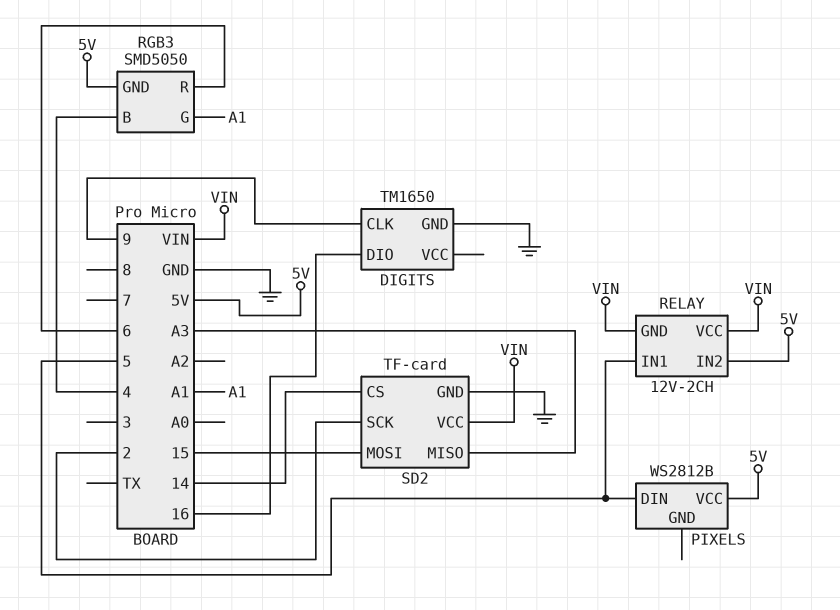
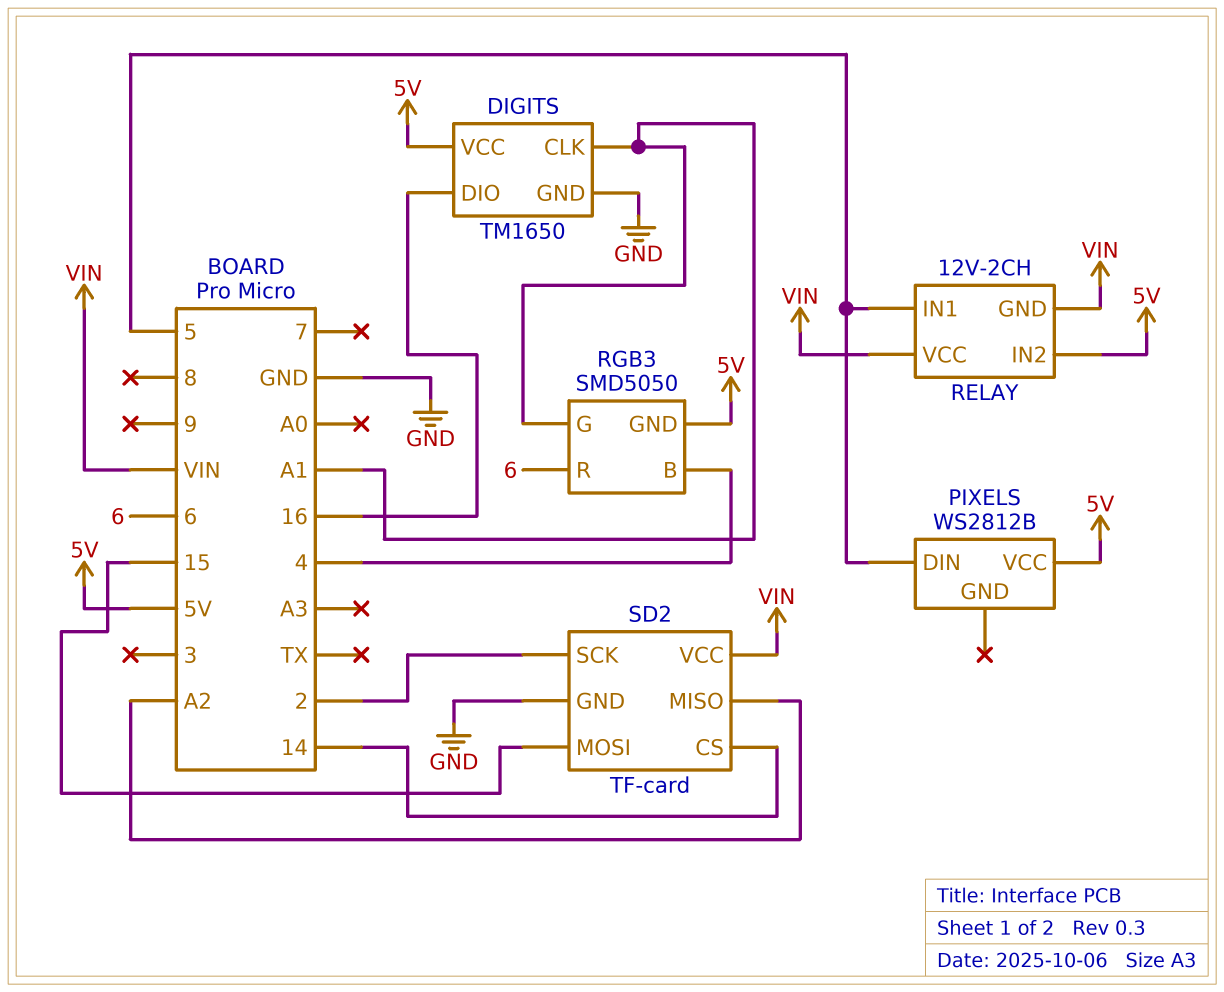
DIGITS pin CLK: 9 -> A1
DIGITS pin VCC: none -> 5V
SD2 pin MISO: A3 -> A2

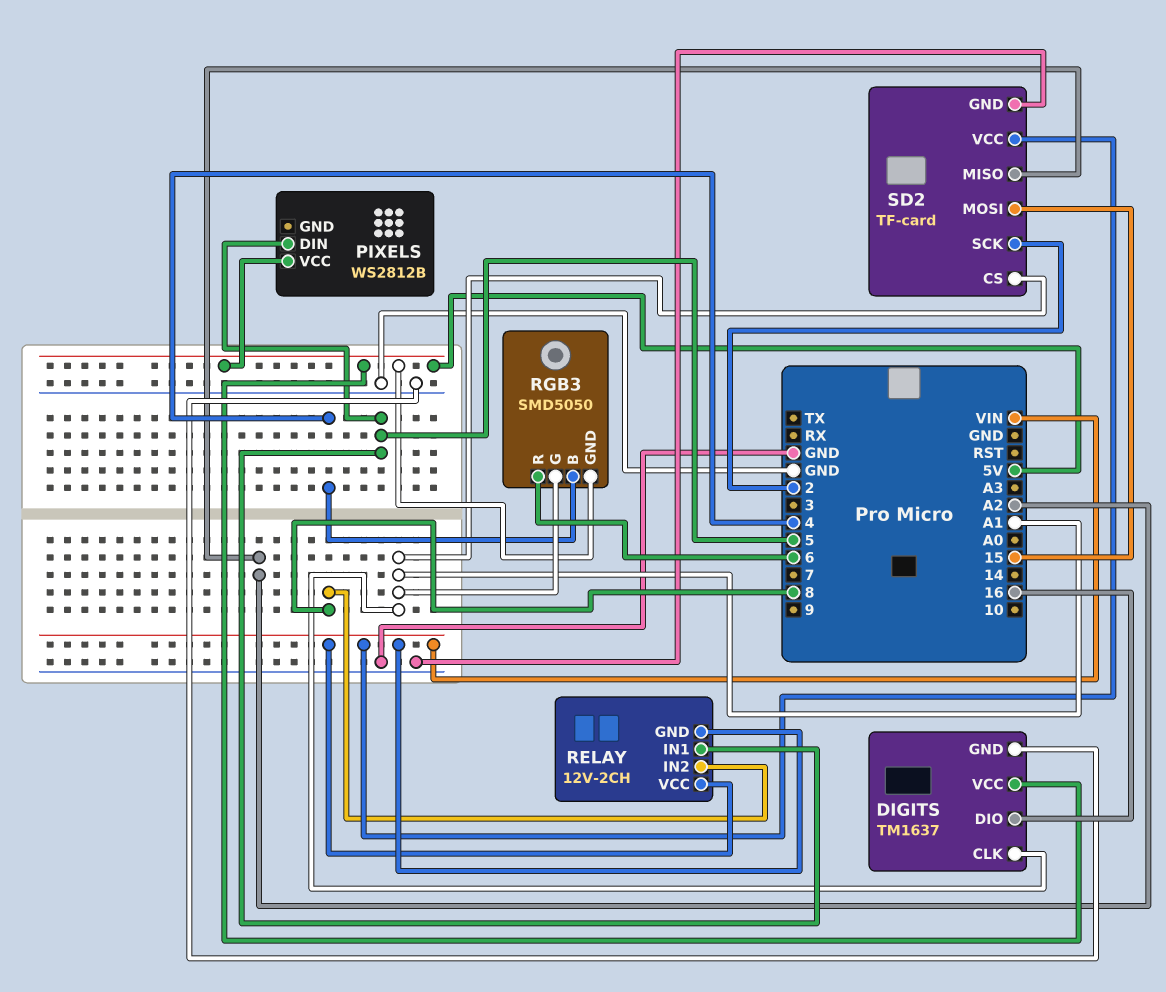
DIGITS: TM1650 -> TM1637
RELAY pin IN2: 5V -> 8
SD2 pin CS: 14 -> A1

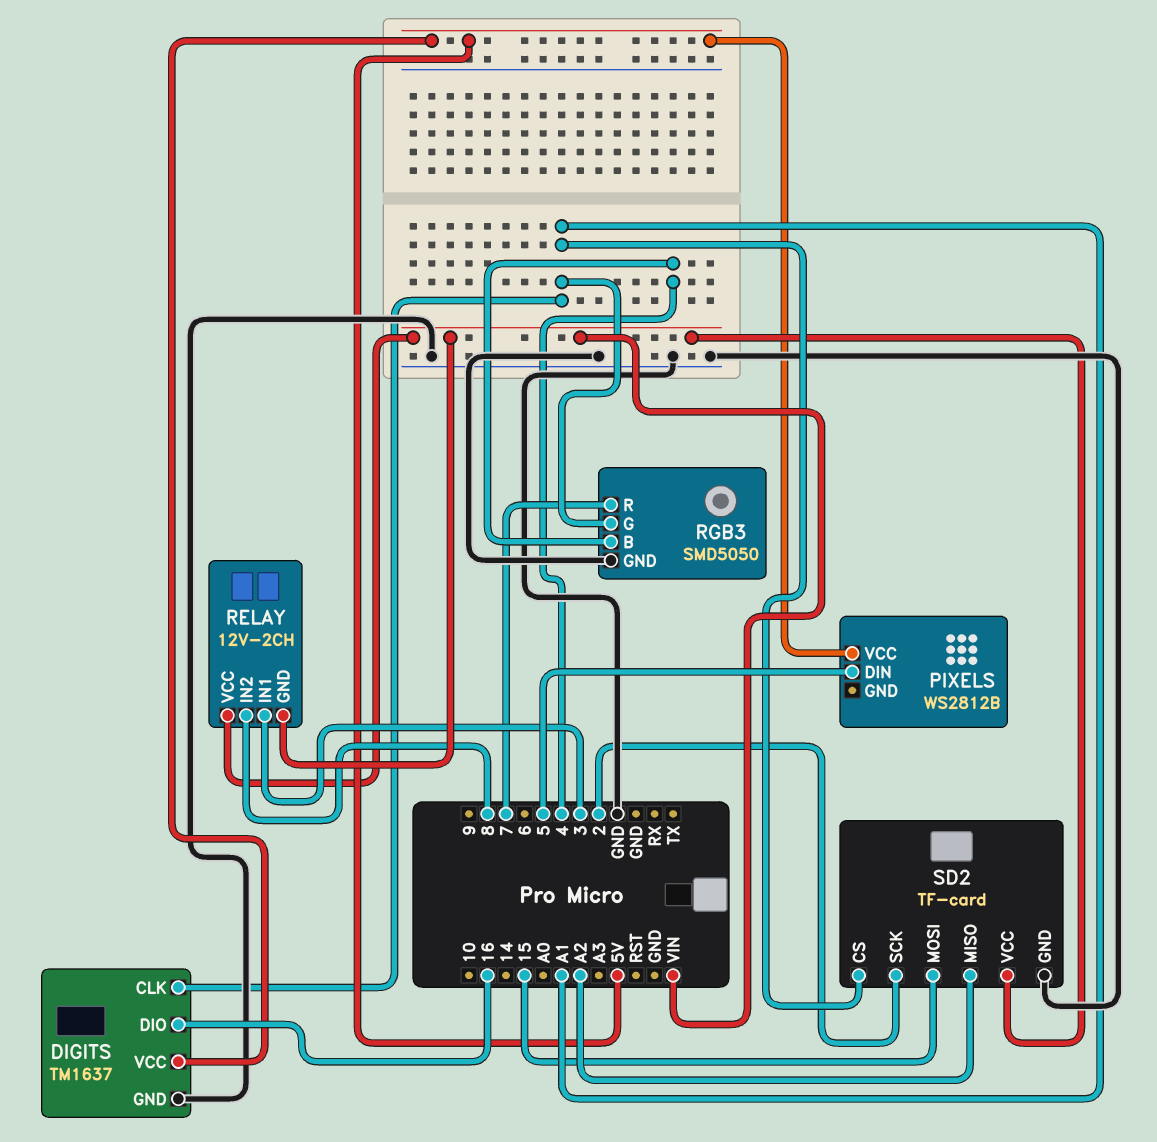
RELAY pin IN1: 5 -> 3
RGB3 pin GND: 5V -> GND
RGB3 pin R: 6 -> 7

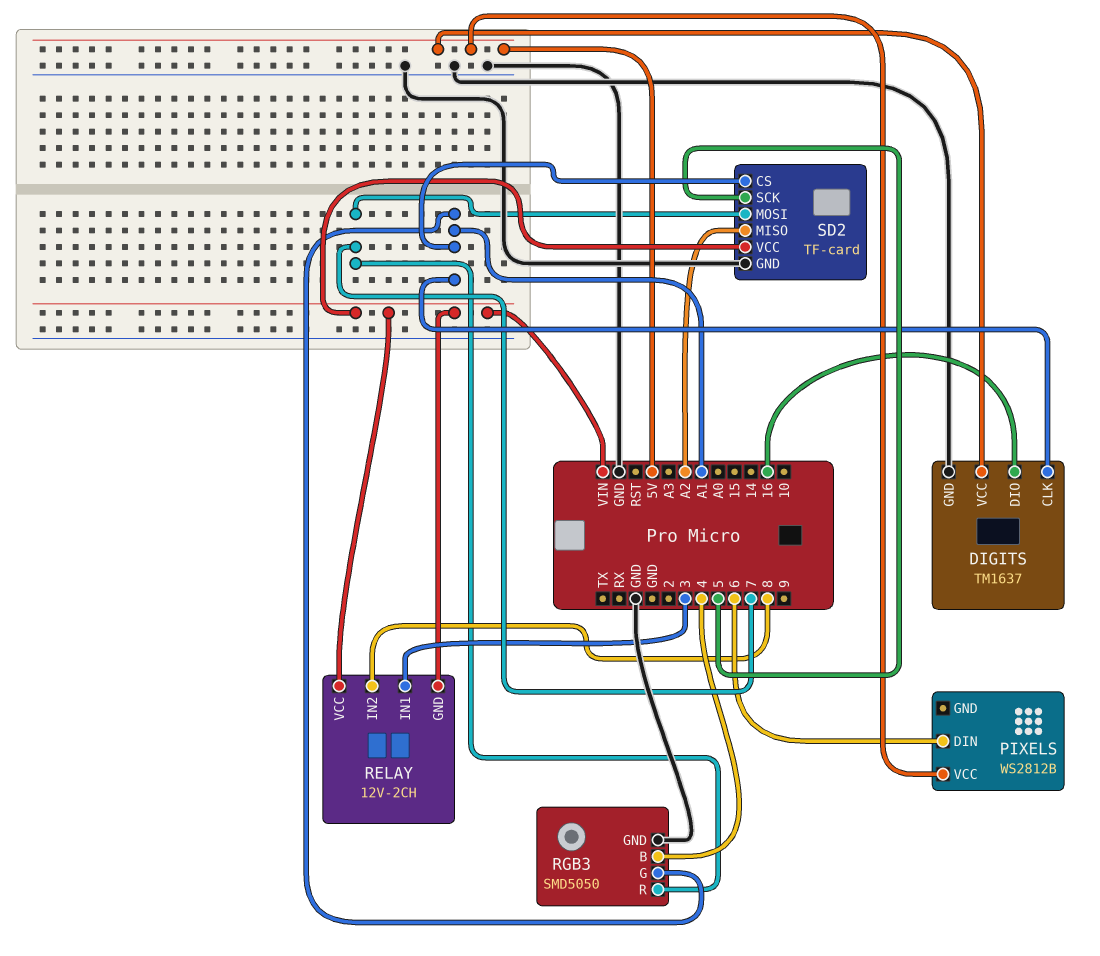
PIXELS pin DIN: 5 -> 6
SD2 pin MOSI: 15 -> 7
SD2 pin SCK: 2 -> 5

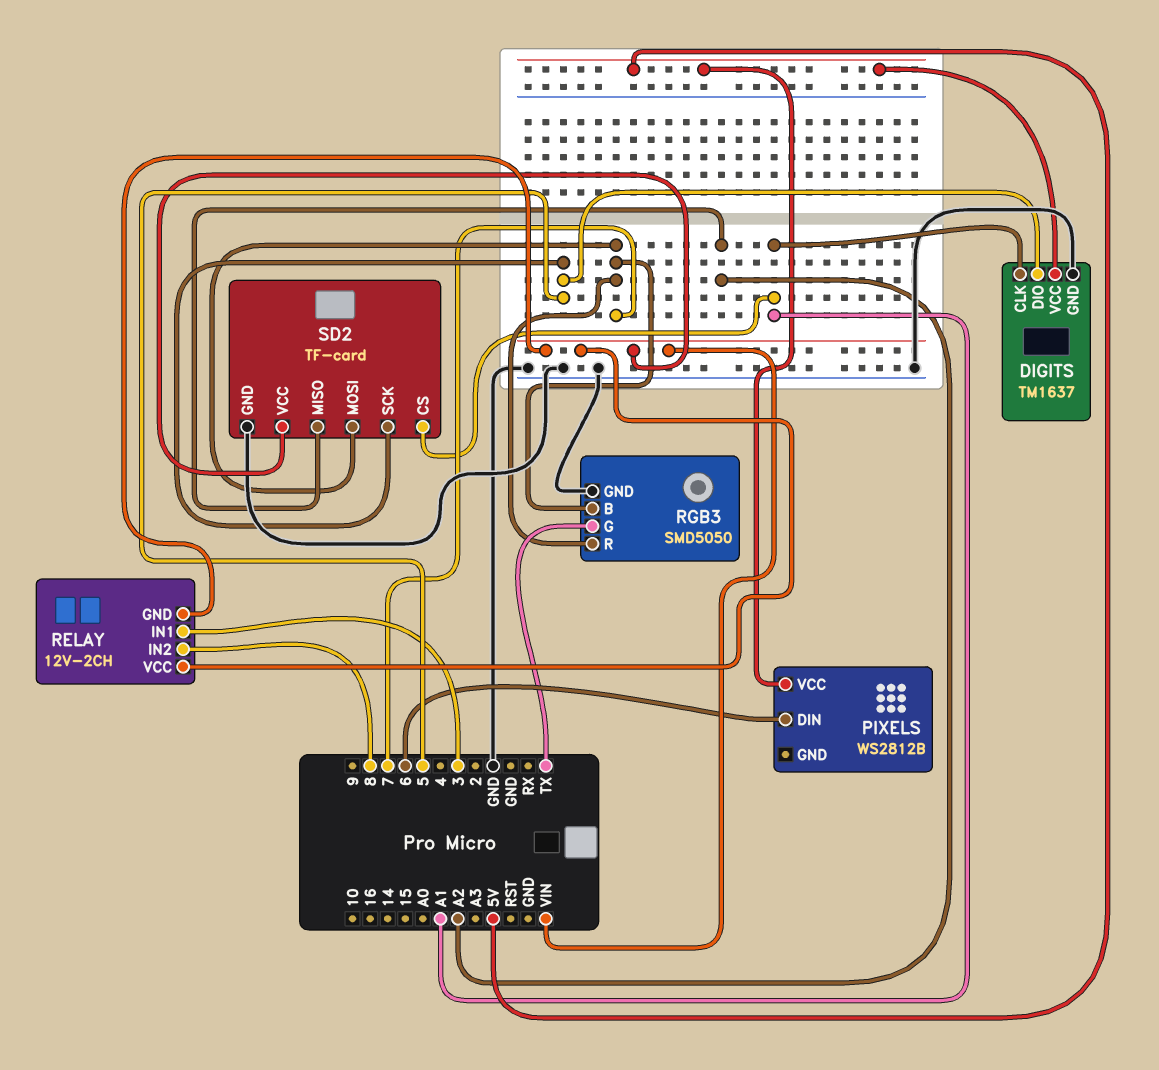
DIGITS pin DIO: 16 -> 5
RGB3 pin B: 4 -> 7
RGB3 pin G: A1 -> TX

